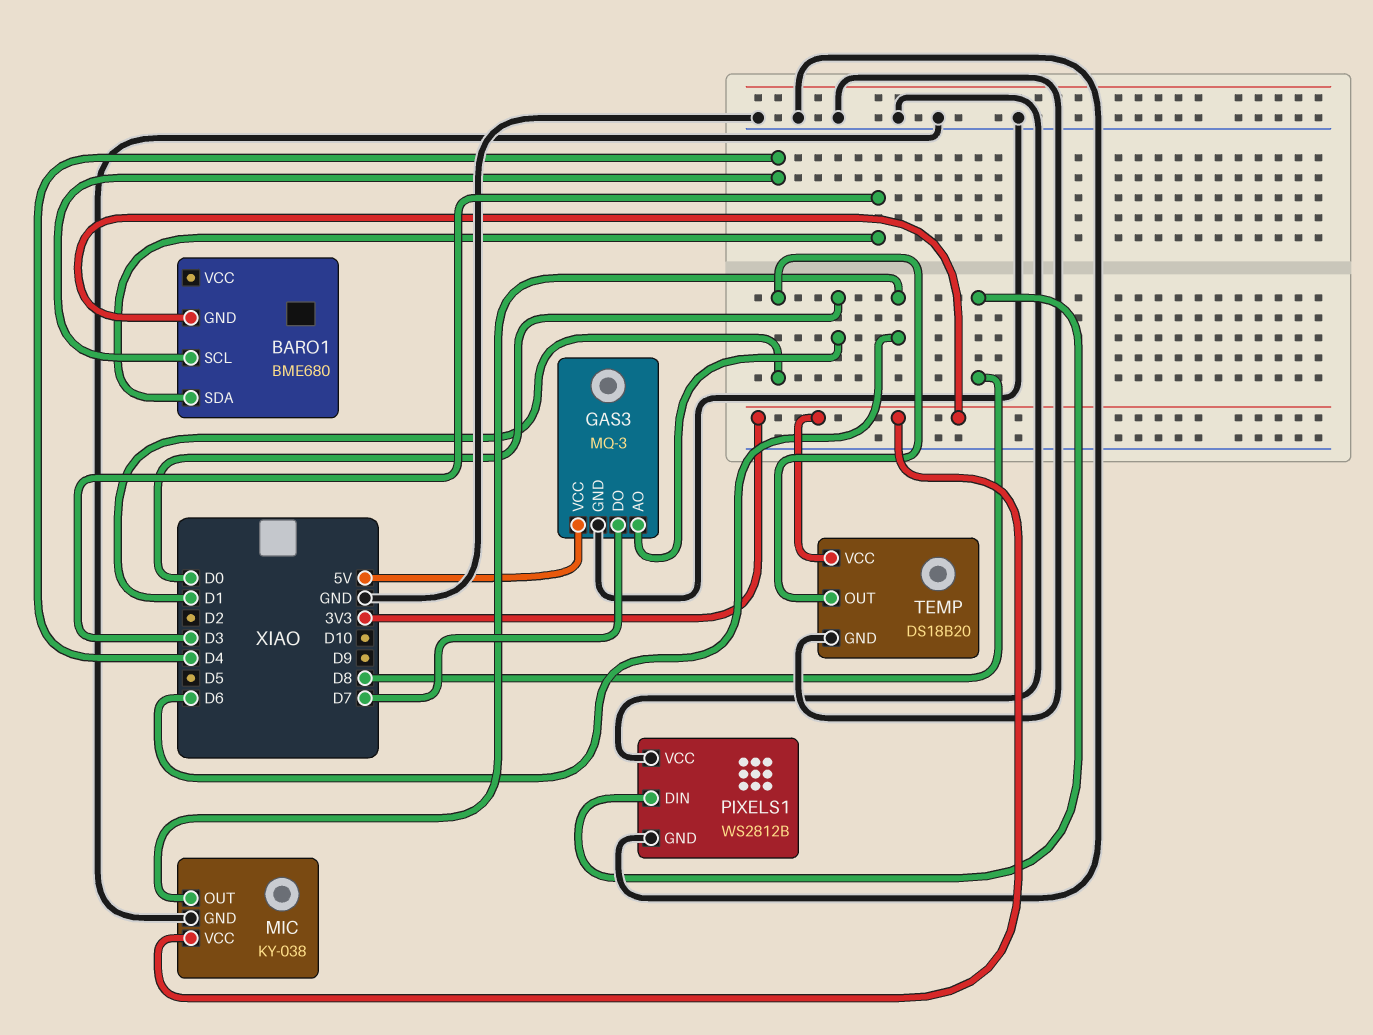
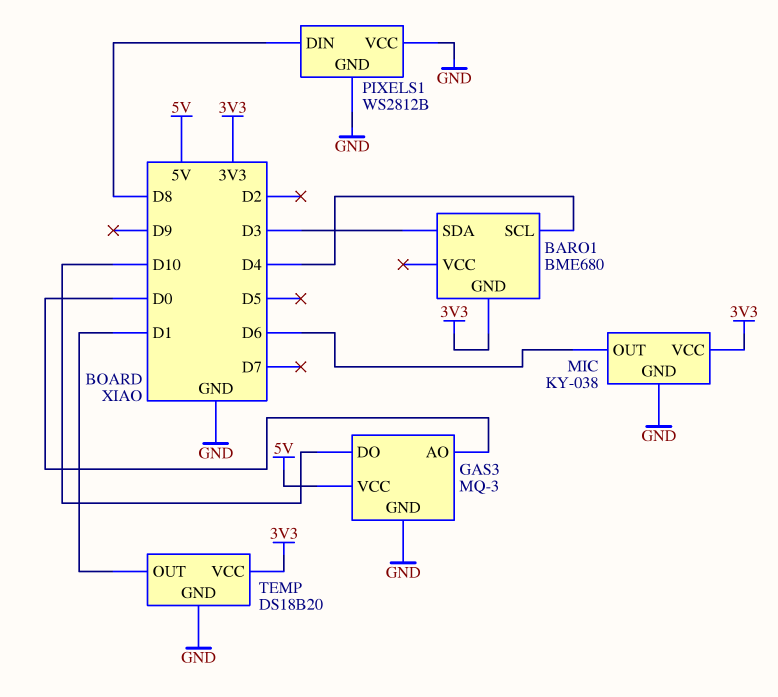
GAS3 pin DO: D7 -> D10

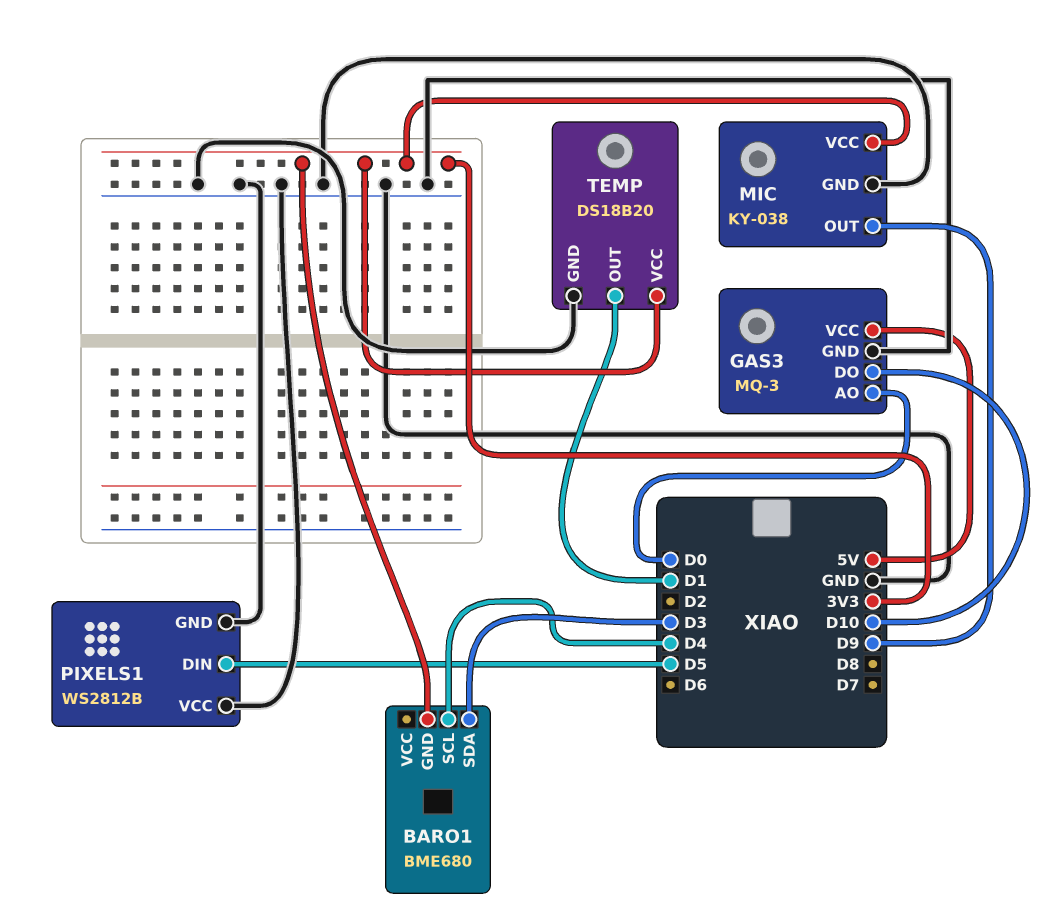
MIC pin OUT: D6 -> D9
PIXELS1 pin DIN: D8 -> D5

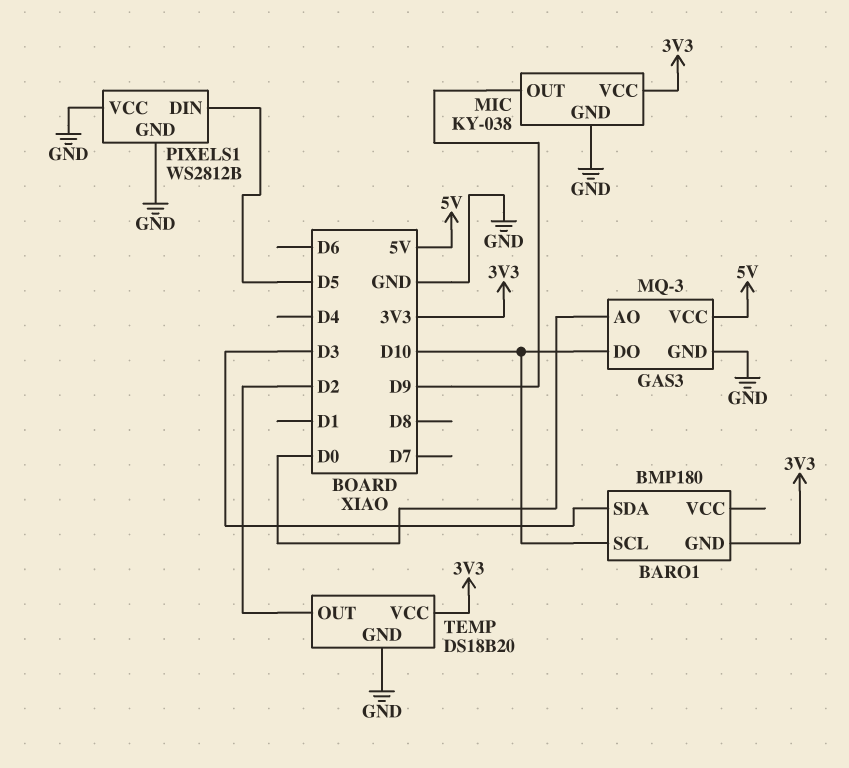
BARO1: BME680 -> BMP180
BARO1 pin SCL: D4 -> D10
TEMP pin OUT: D1 -> D2

